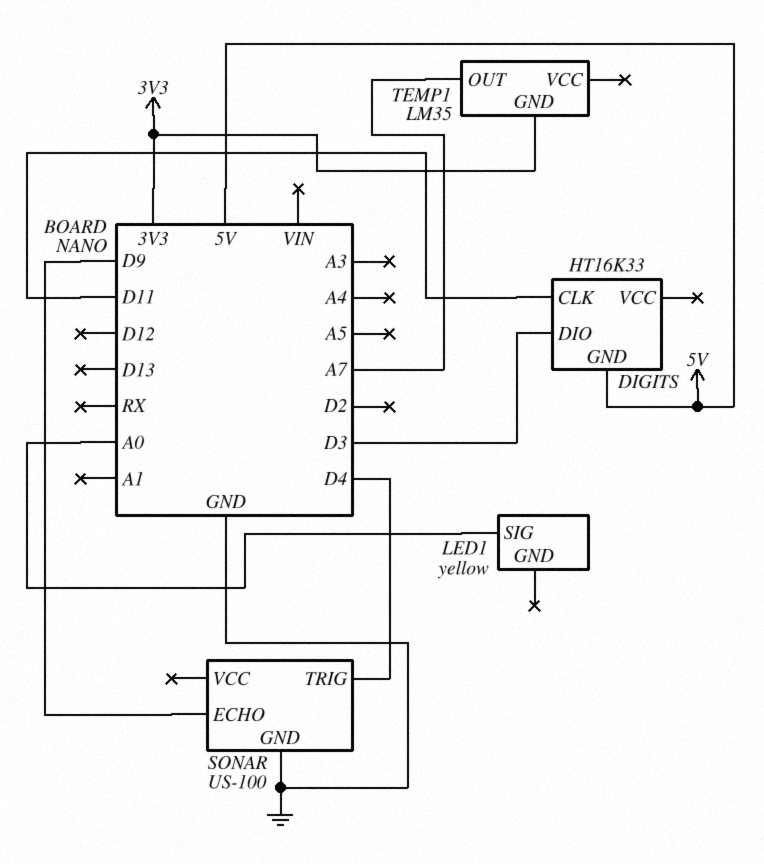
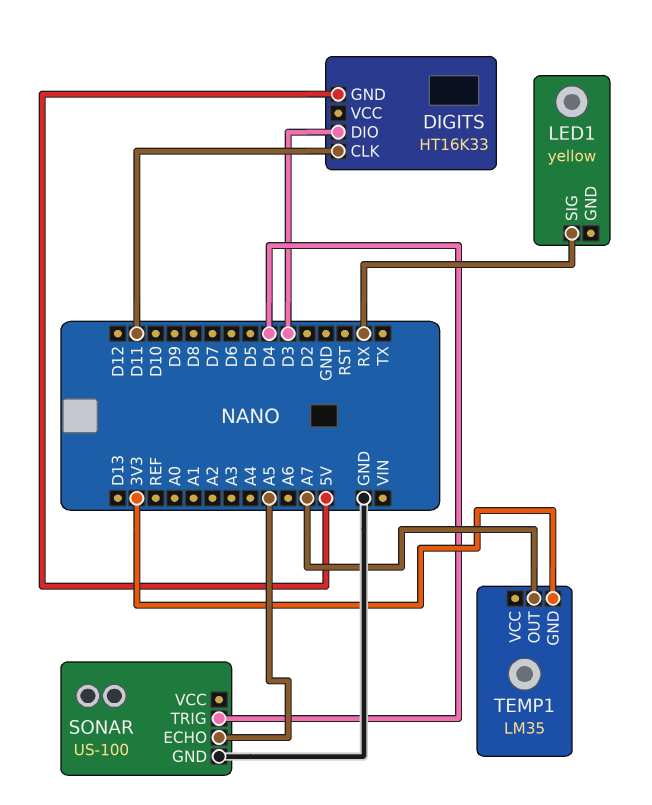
LED1 pin SIG: A0 -> RX
SONAR pin ECHO: D9 -> A5

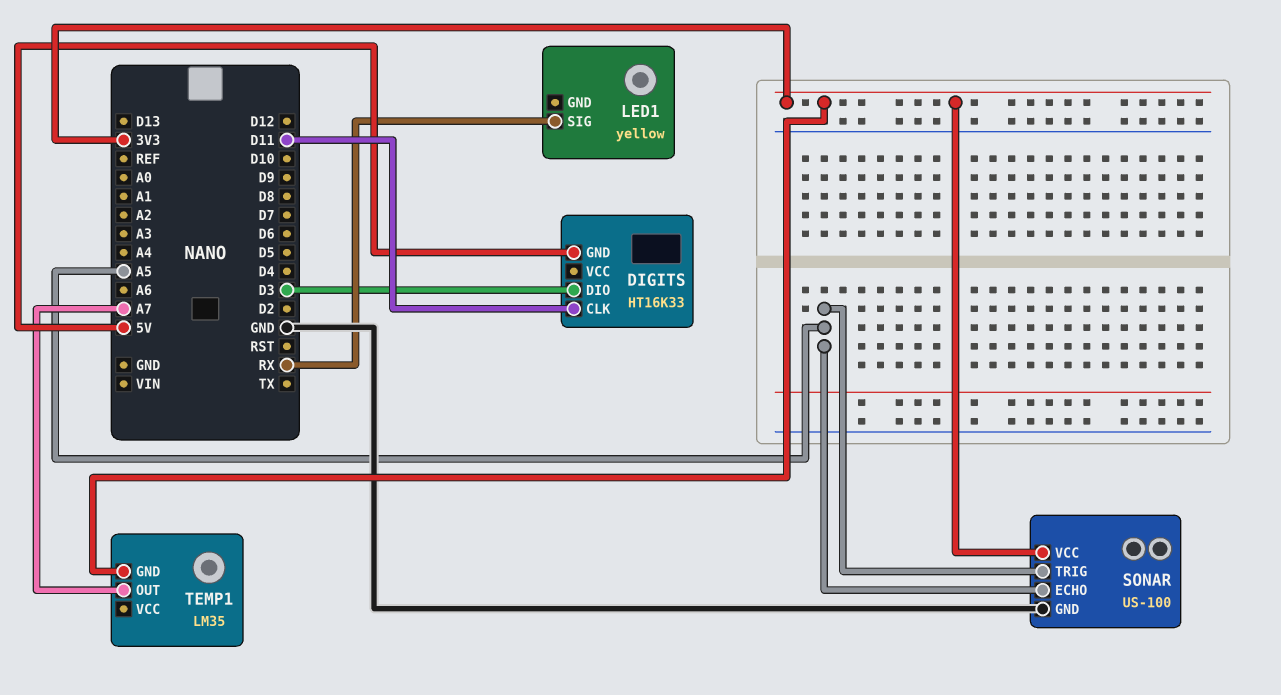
SONAR pin TRIG: D4 -> A5
SONAR pin VCC: none -> 3V3

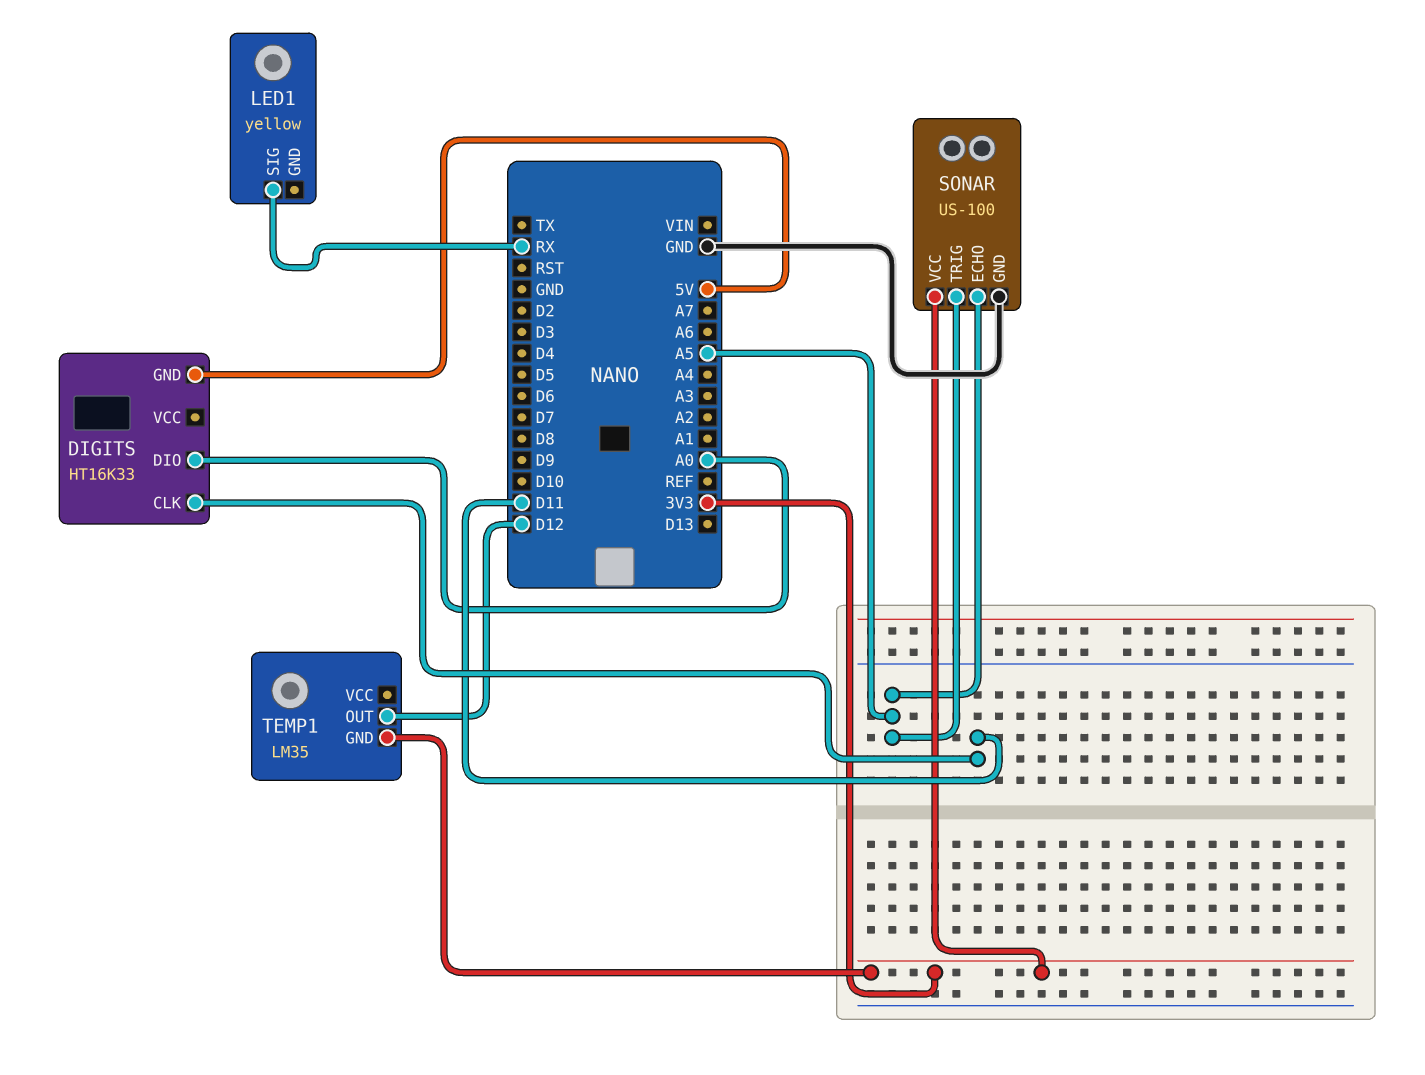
DIGITS pin DIO: D3 -> A0
TEMP1 pin OUT: A7 -> D12

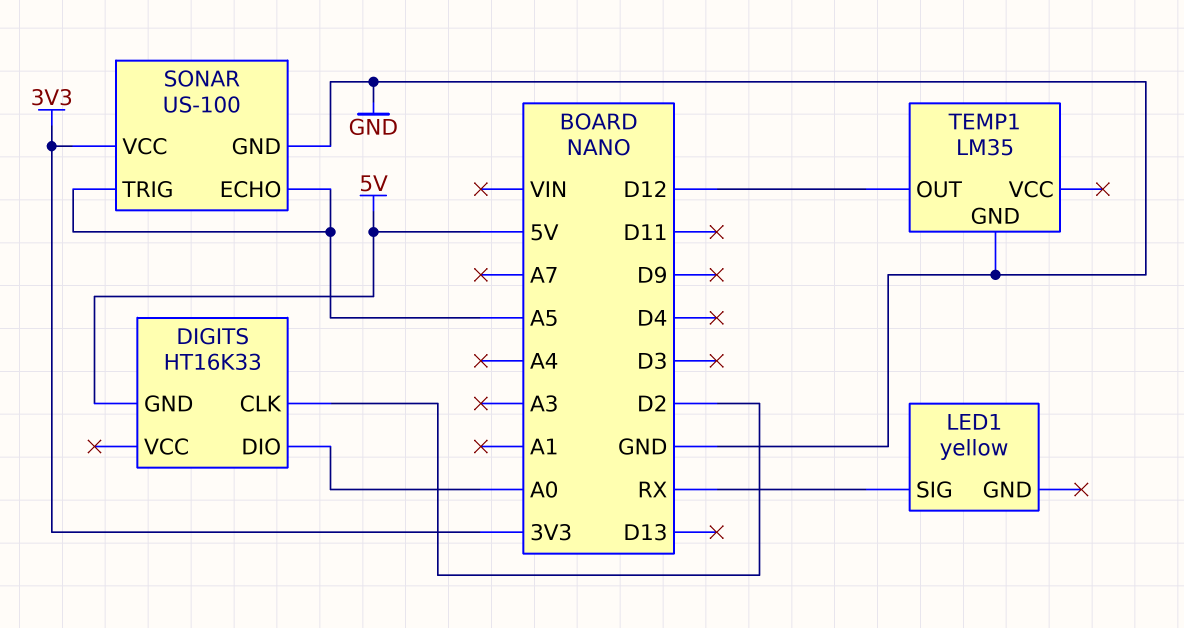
DIGITS pin CLK: D11 -> D2
TEMP1 pin GND: 3V3 -> GND

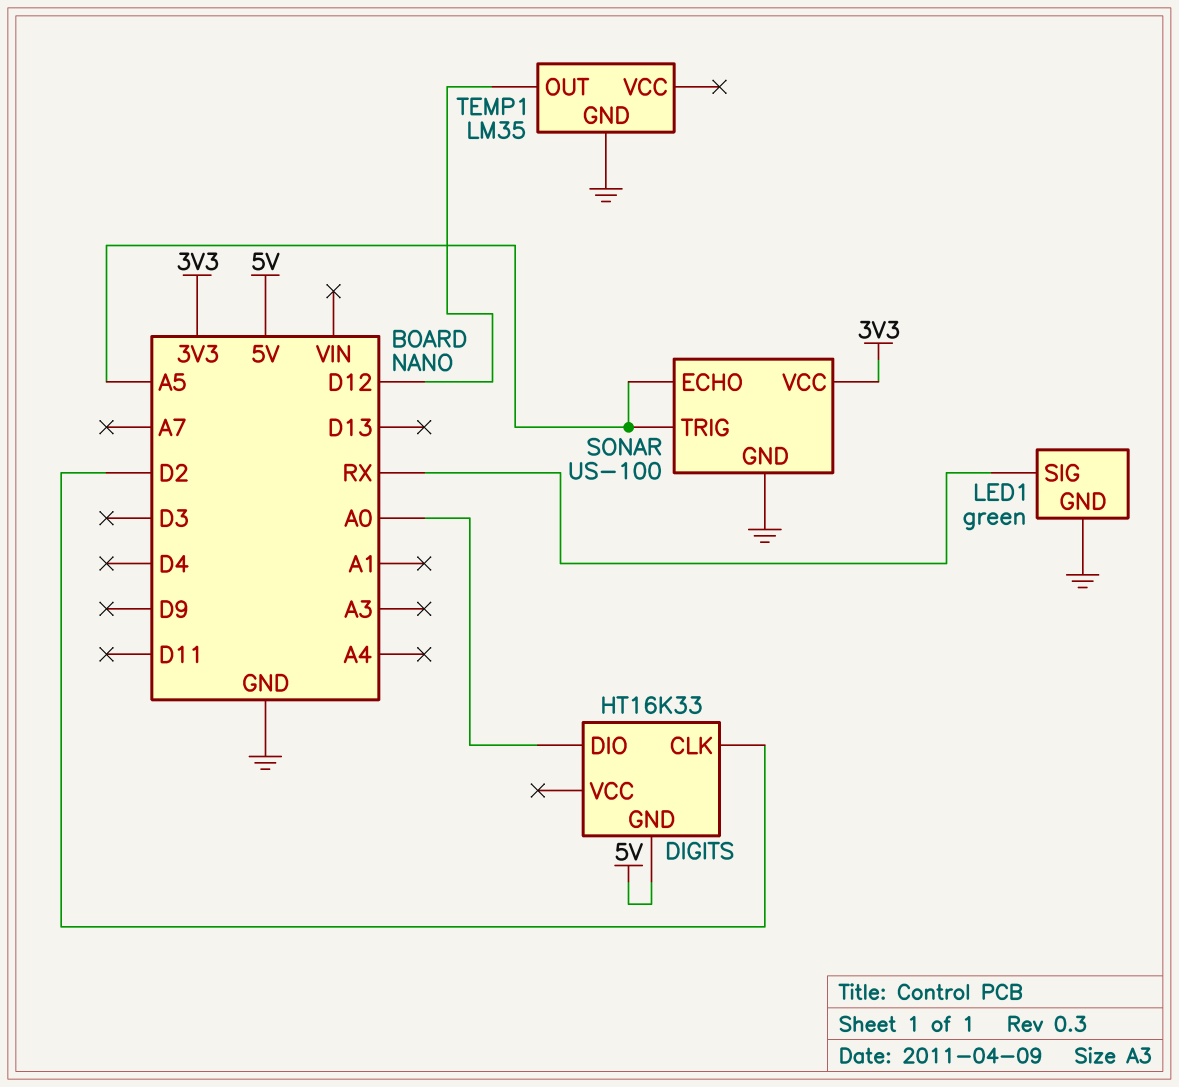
LED1: yellow -> green
LED1 pin GND: none -> GND

